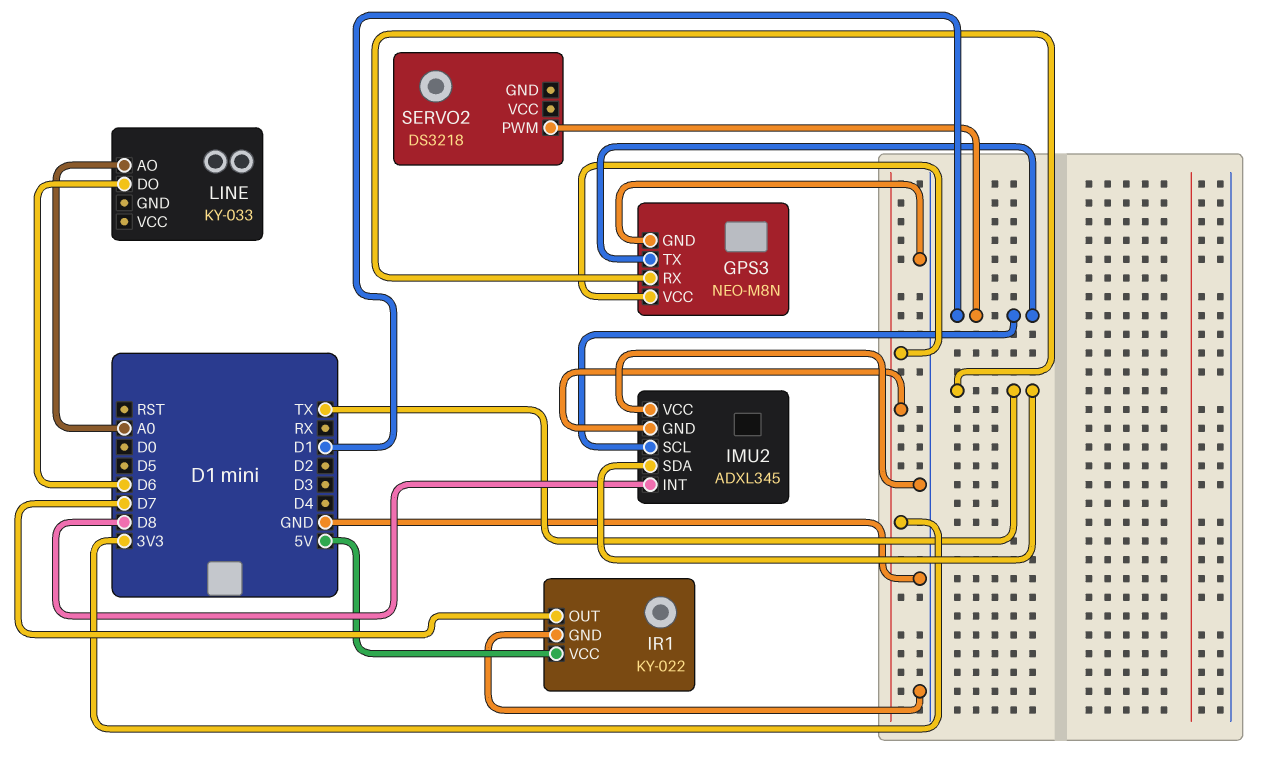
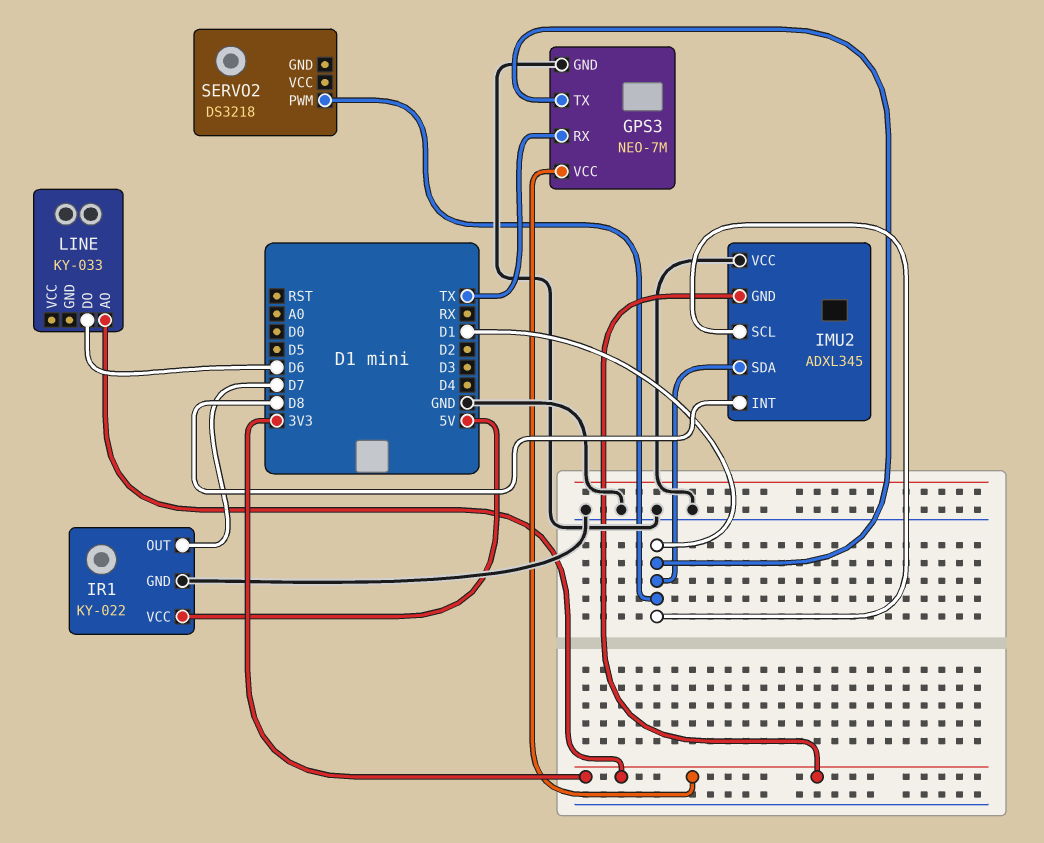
GPS3: NEO-M8N -> NEO-7M
IMU2 pin SDA: TX -> D1
LINE pin AO: A0 -> 3V3

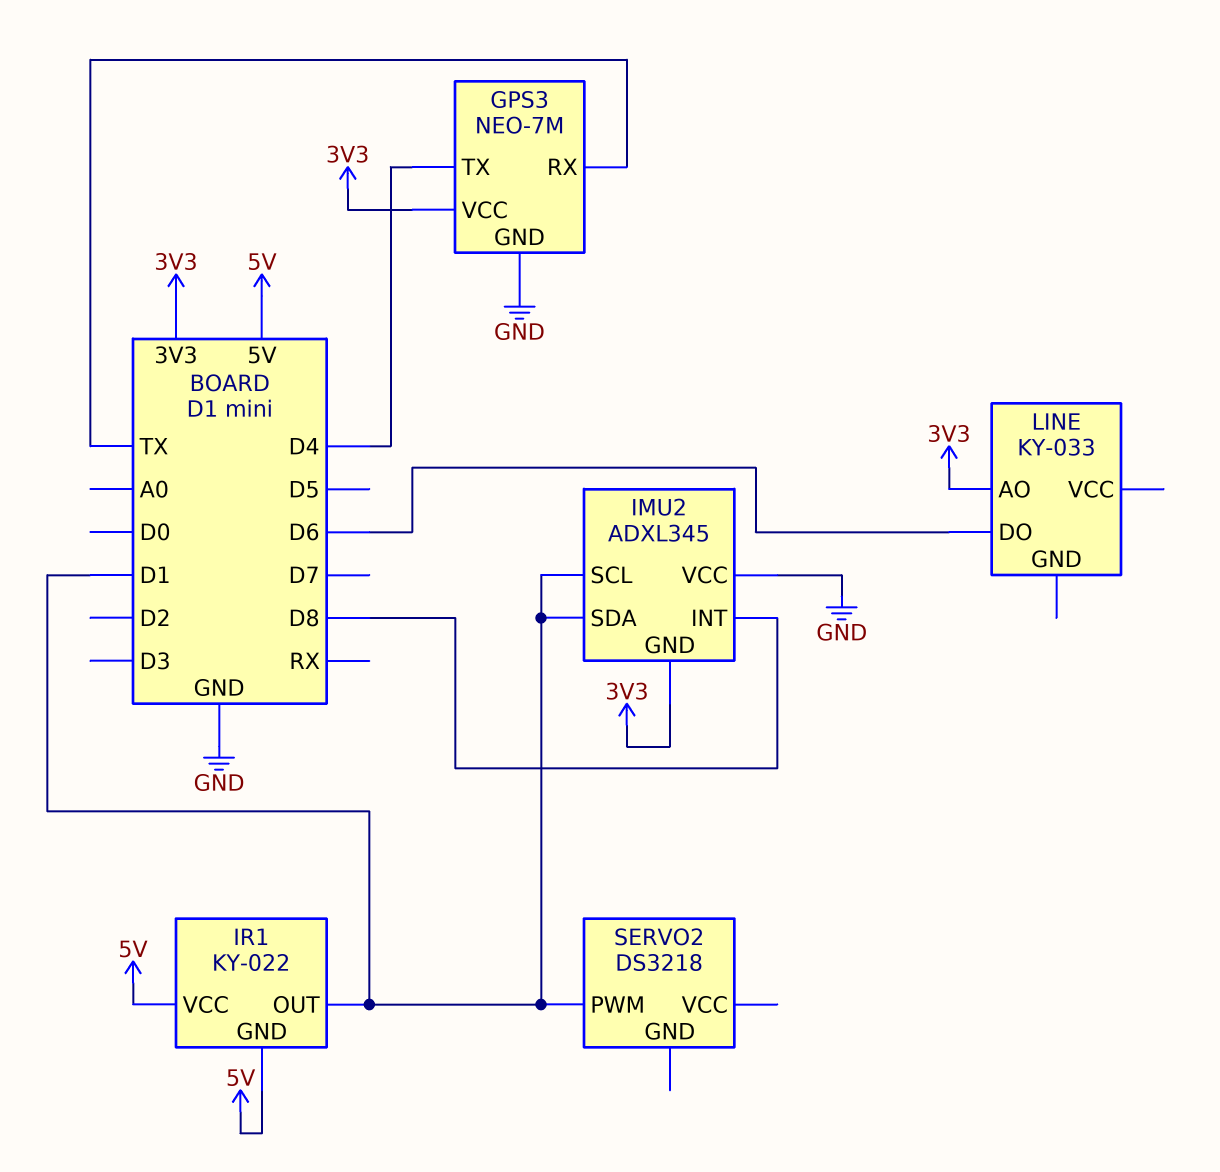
GPS3 pin TX: D1 -> D4
IR1 pin GND: GND -> 5V
IR1 pin OUT: D7 -> D1

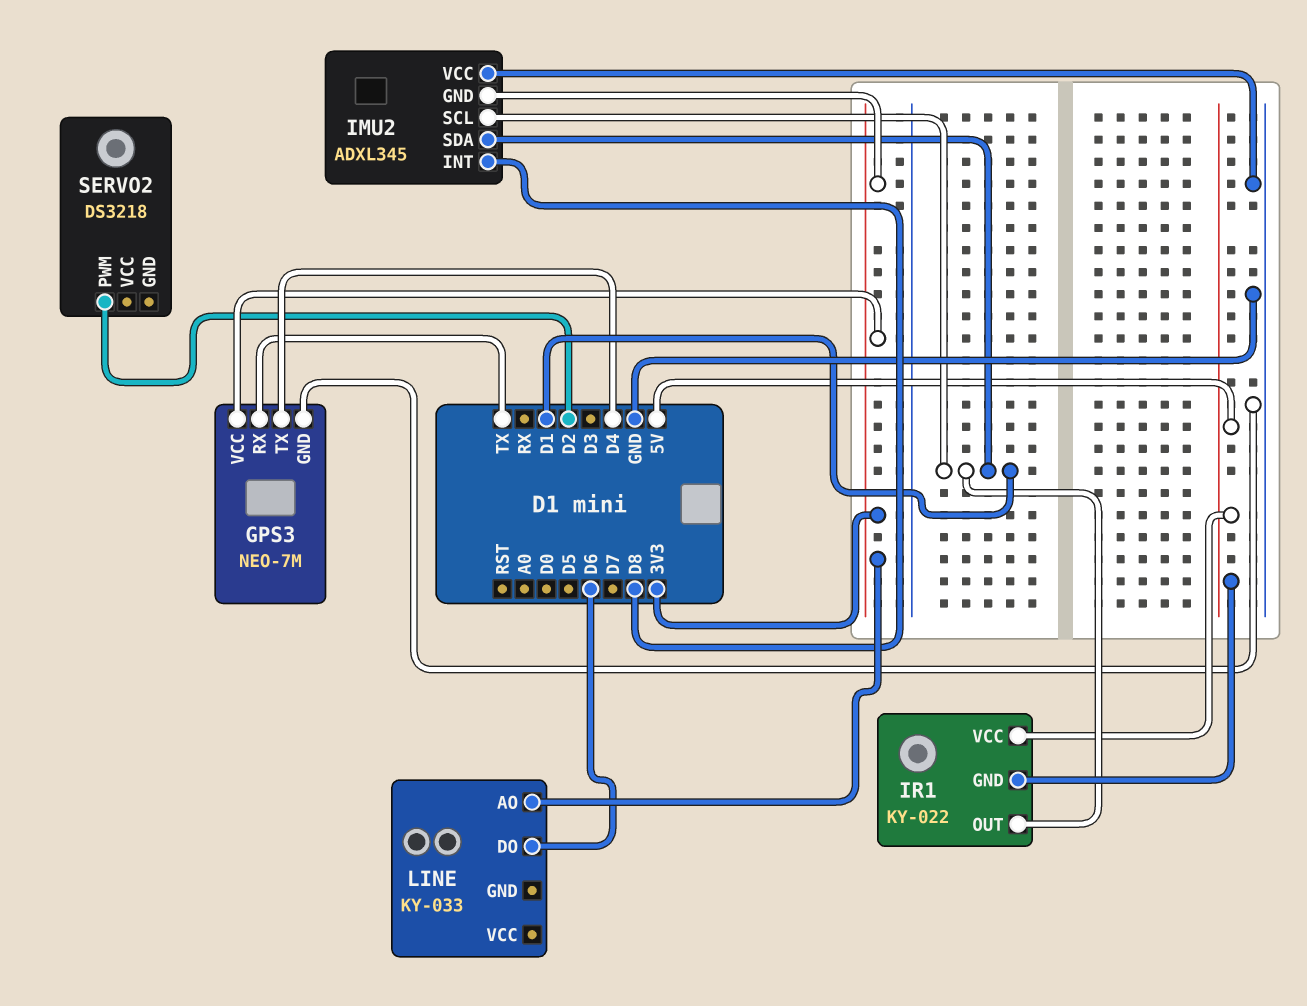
SERVO2 pin PWM: D1 -> D2

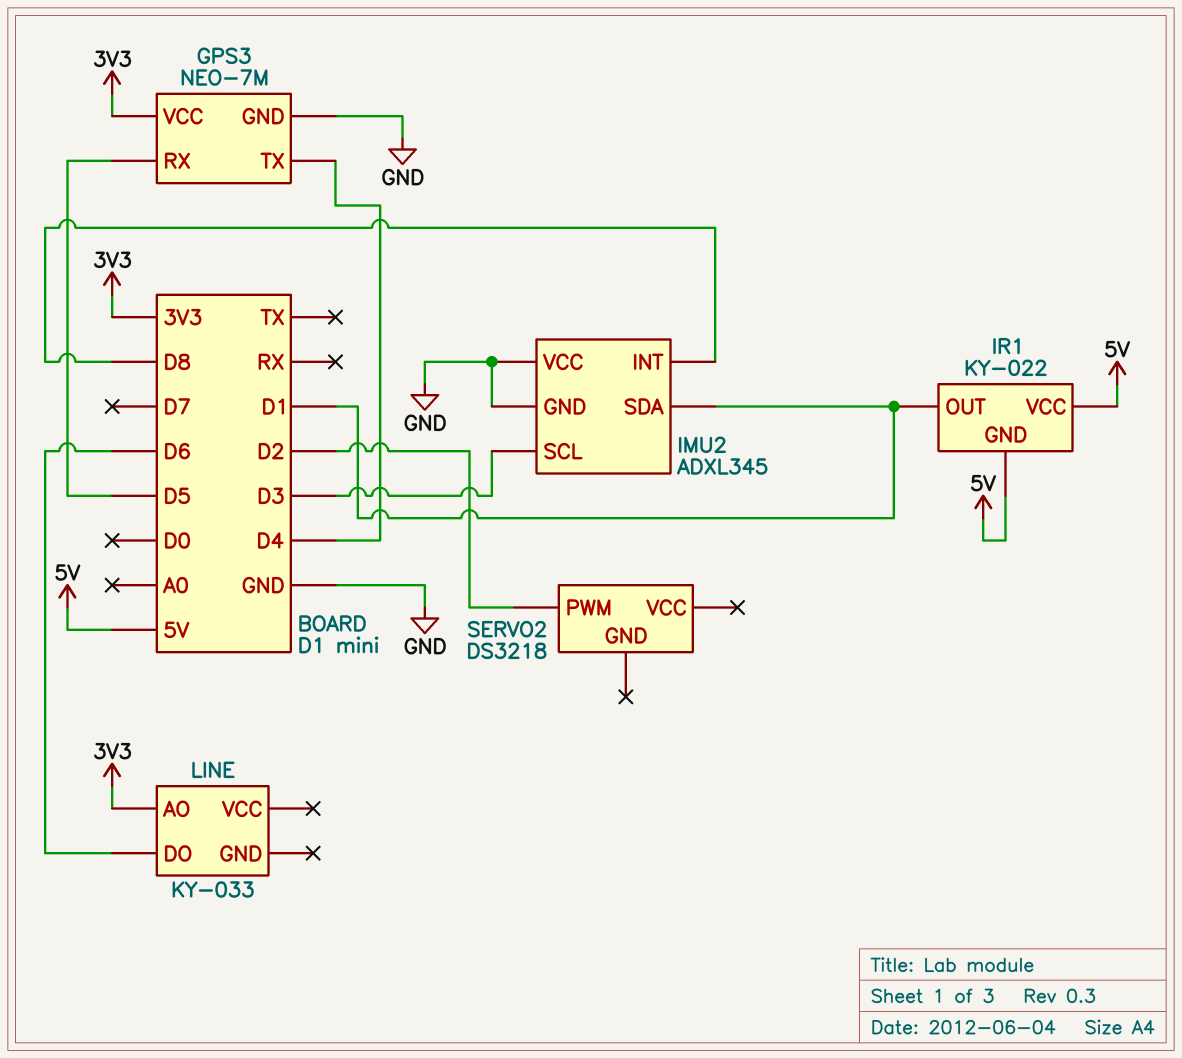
GPS3 pin RX: TX -> D5
IMU2 pin GND: 3V3 -> GND
IMU2 pin SCL: D1 -> D3

